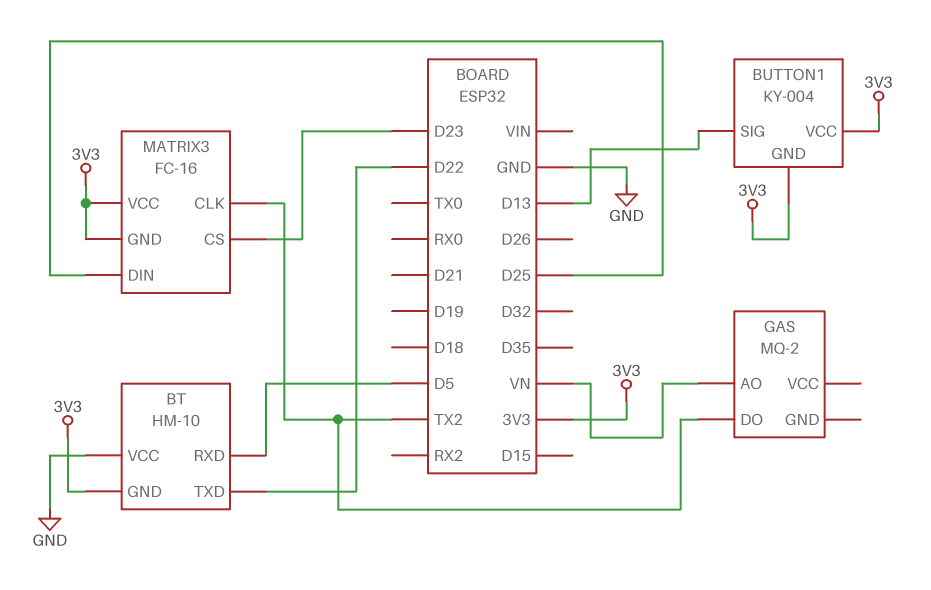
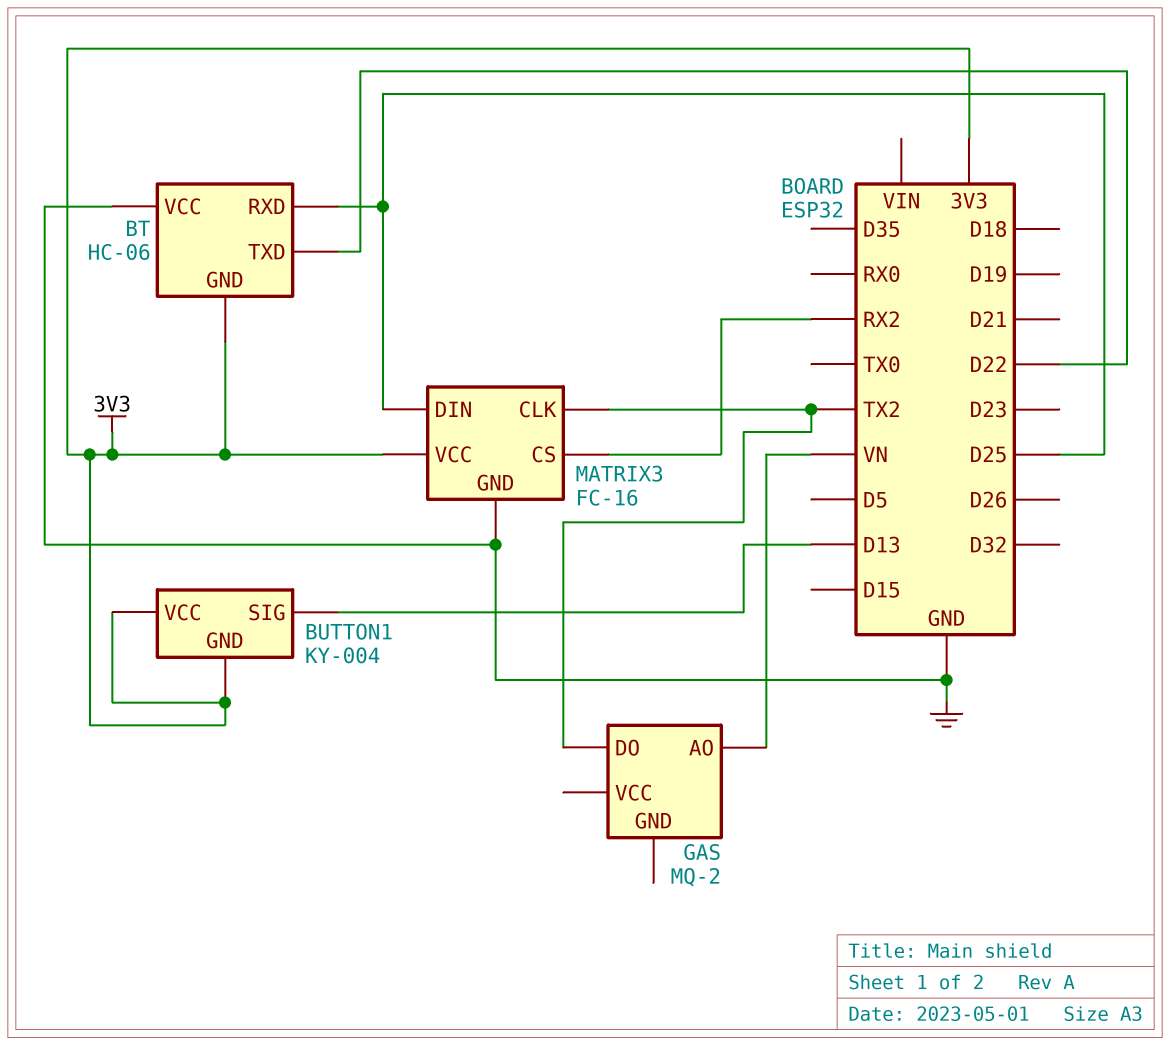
BT: HM-10 -> HC-06
BT pin RXD: D5 -> D25
MATRIX3 pin CS: D23 -> RX2
MATRIX3 pin GND: 3V3 -> GND

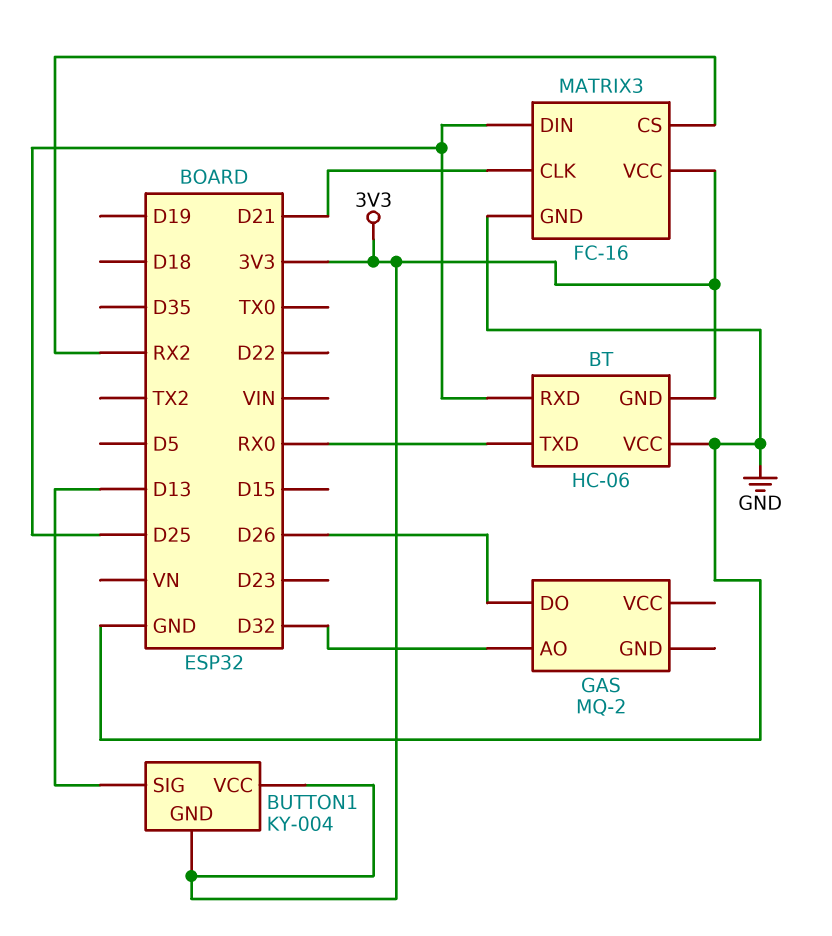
BT pin TXD: D22 -> RX0
GAS pin AO: VN -> D32
GAS pin DO: TX2 -> D26
MATRIX3 pin CLK: TX2 -> D21

